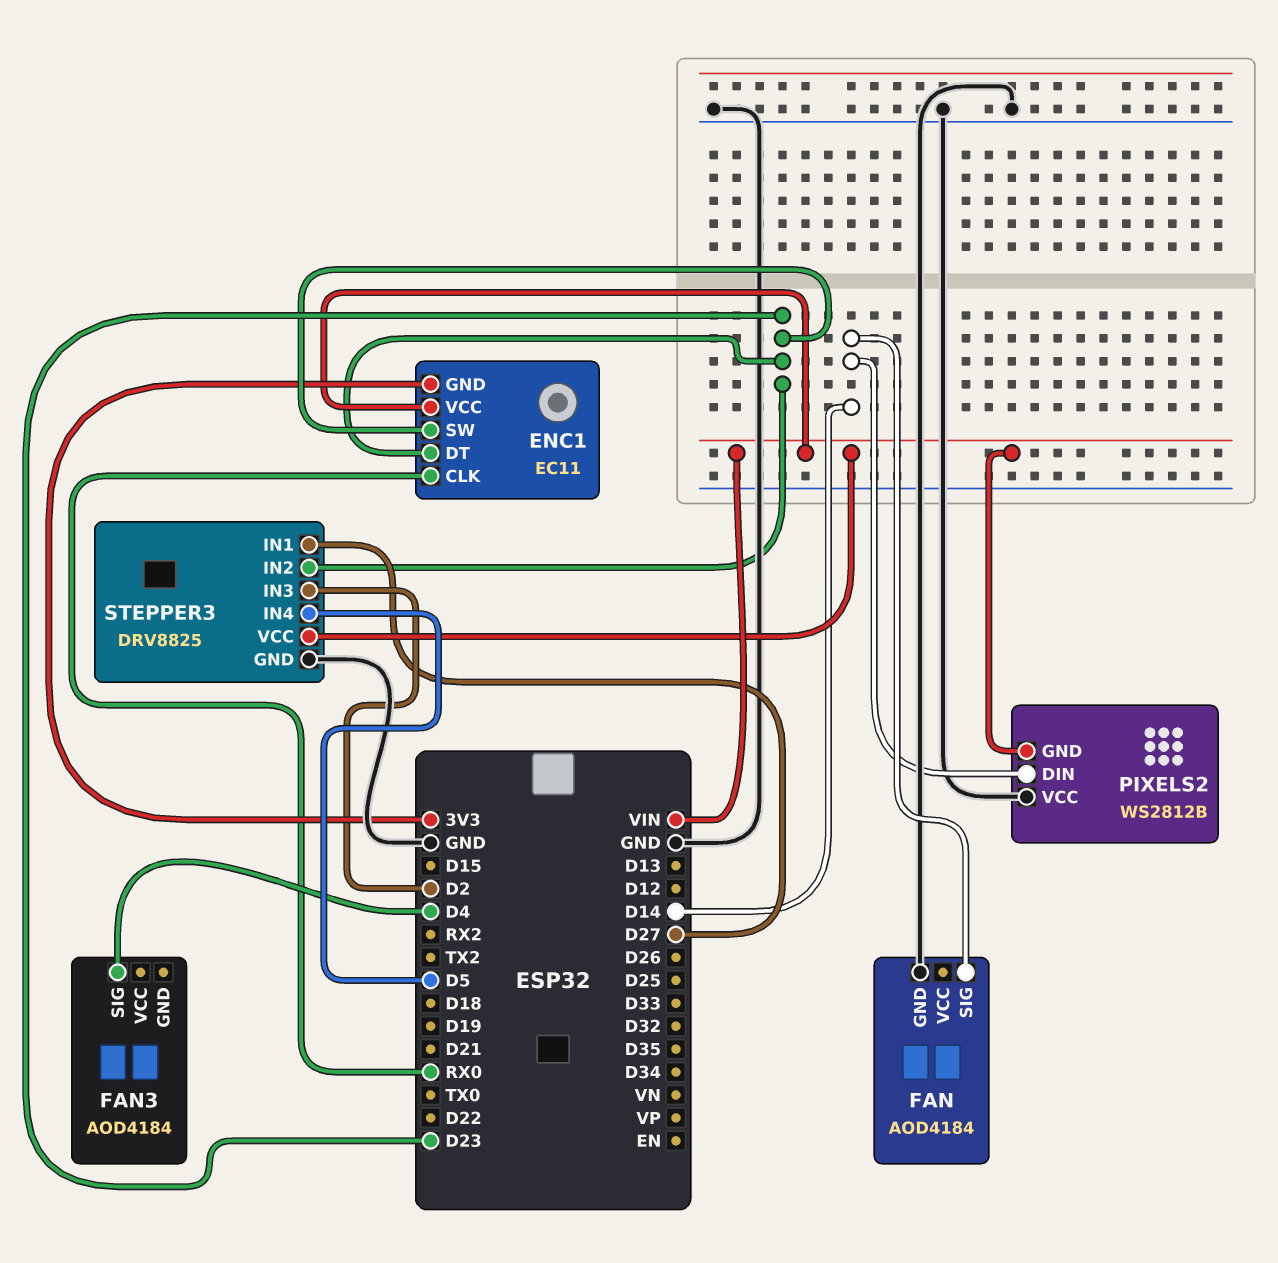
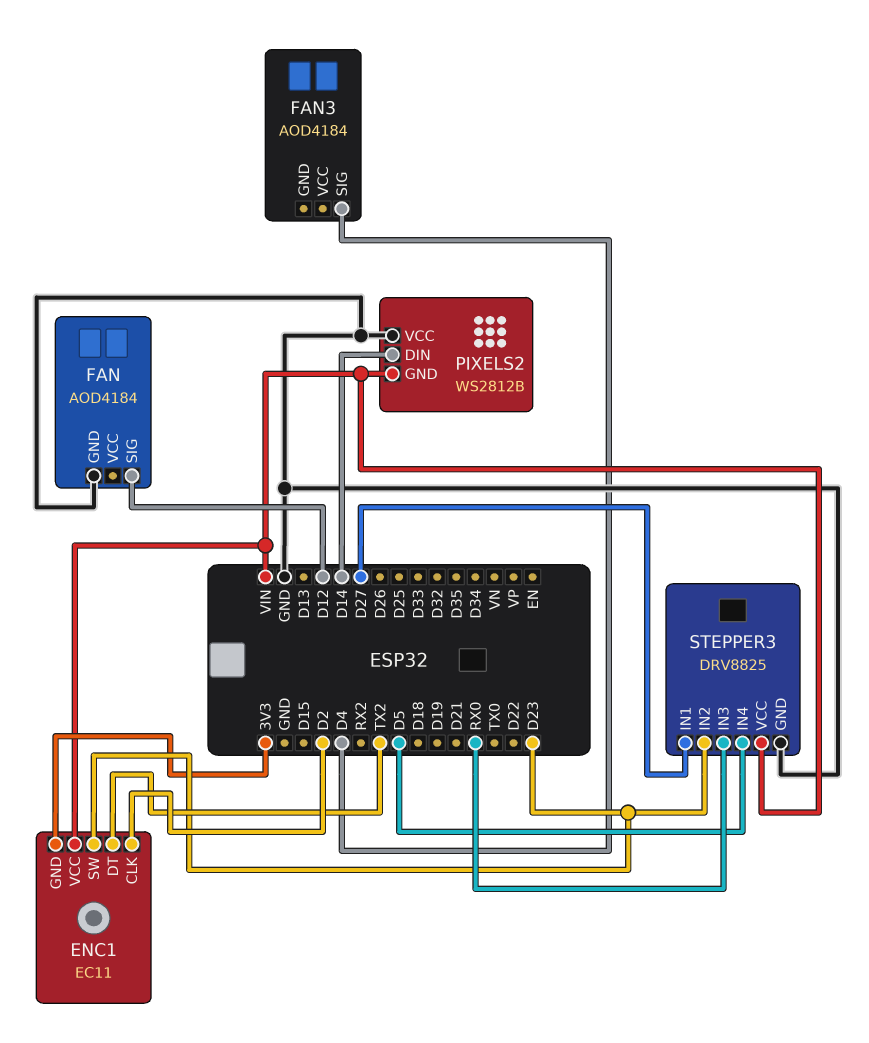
ENC1 pin CLK: RX0 -> D2
ENC1 pin DT: D23 -> TX2
FAN pin SIG: D14 -> D12
STEPPER3 pin IN3: D2 -> RX0

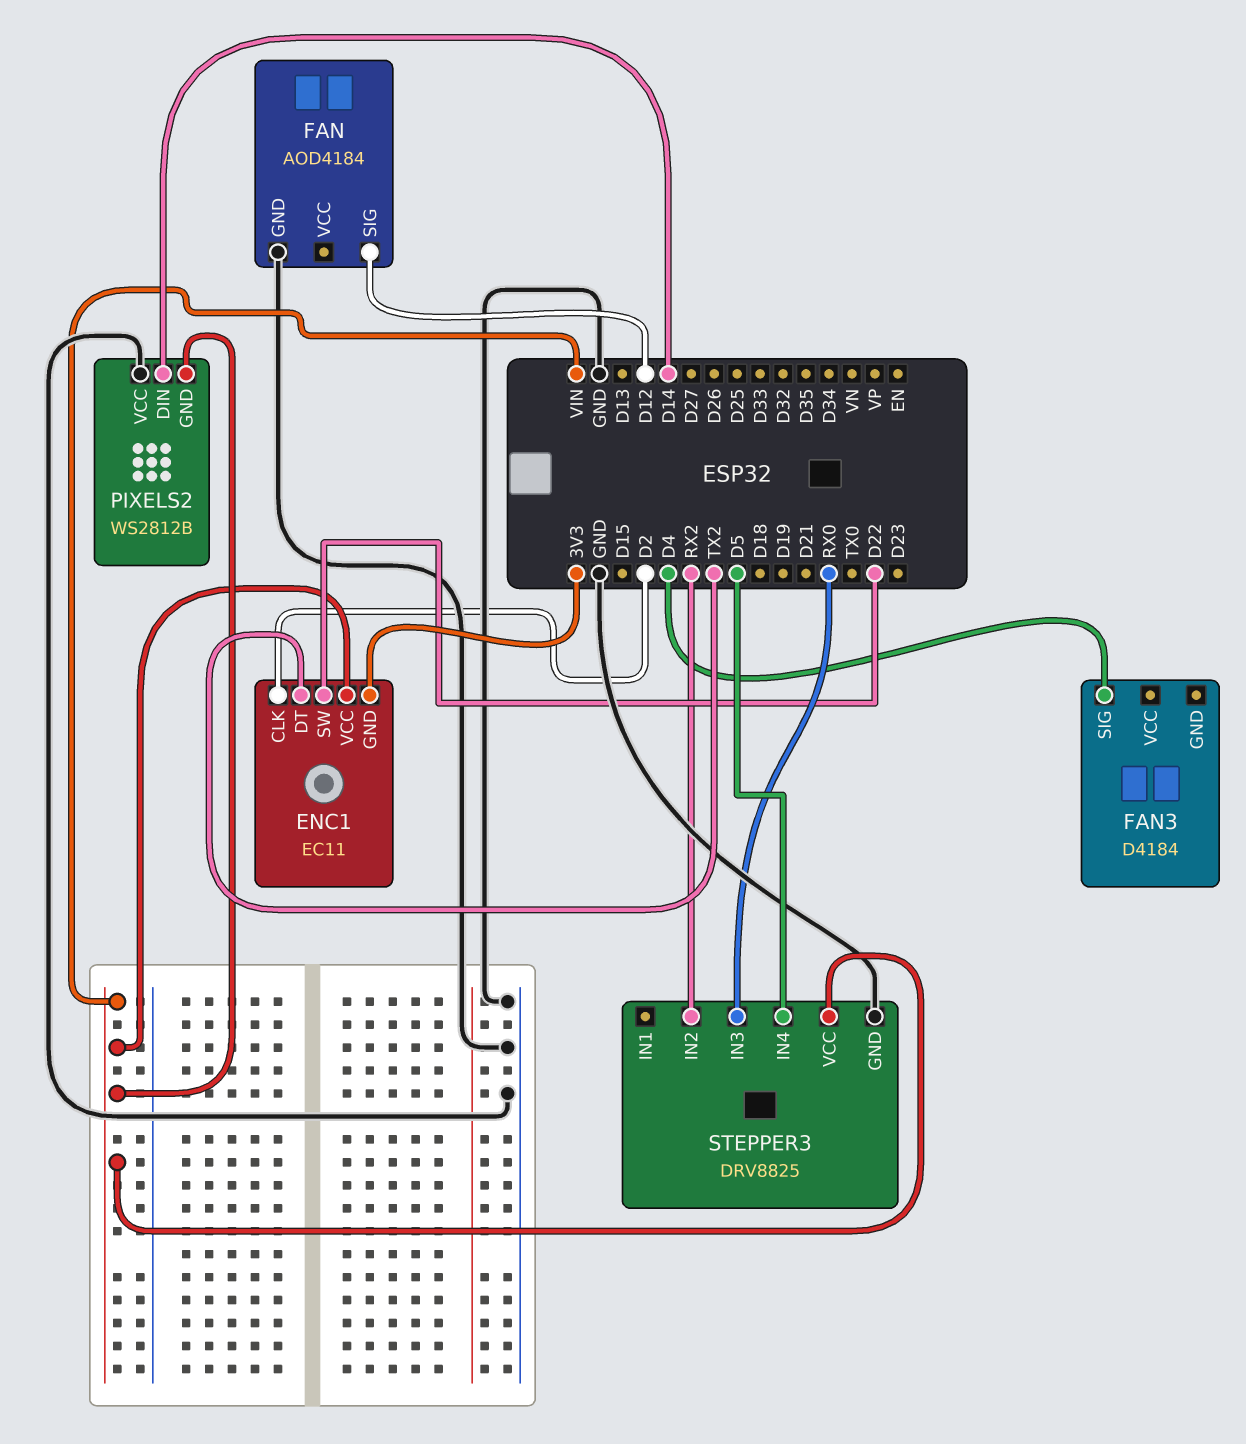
ENC1 pin SW: D23 -> D22
FAN3: AOD4184 -> D4184
STEPPER3 pin IN1: D27 -> none
STEPPER3 pin IN2: D23 -> RX2

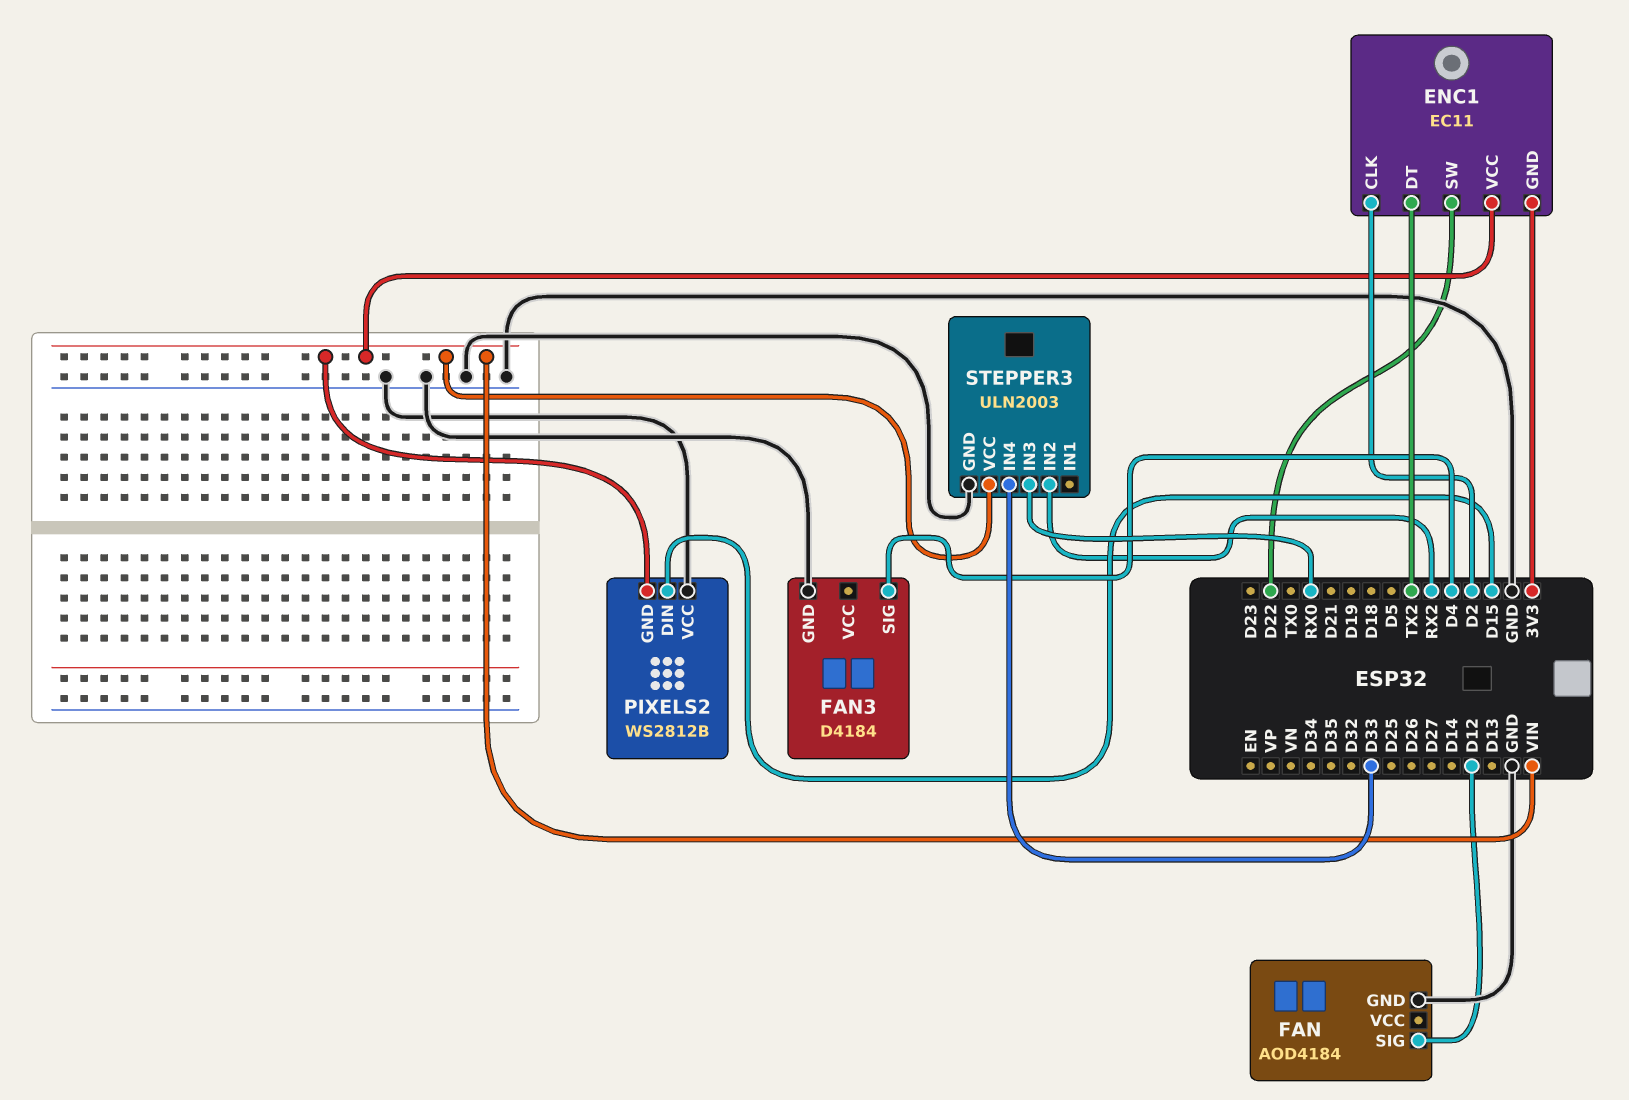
FAN3 pin GND: none -> GND
PIXELS2 pin DIN: D14 -> D15
STEPPER3: DRV8825 -> ULN2003
STEPPER3 pin IN4: D5 -> D33

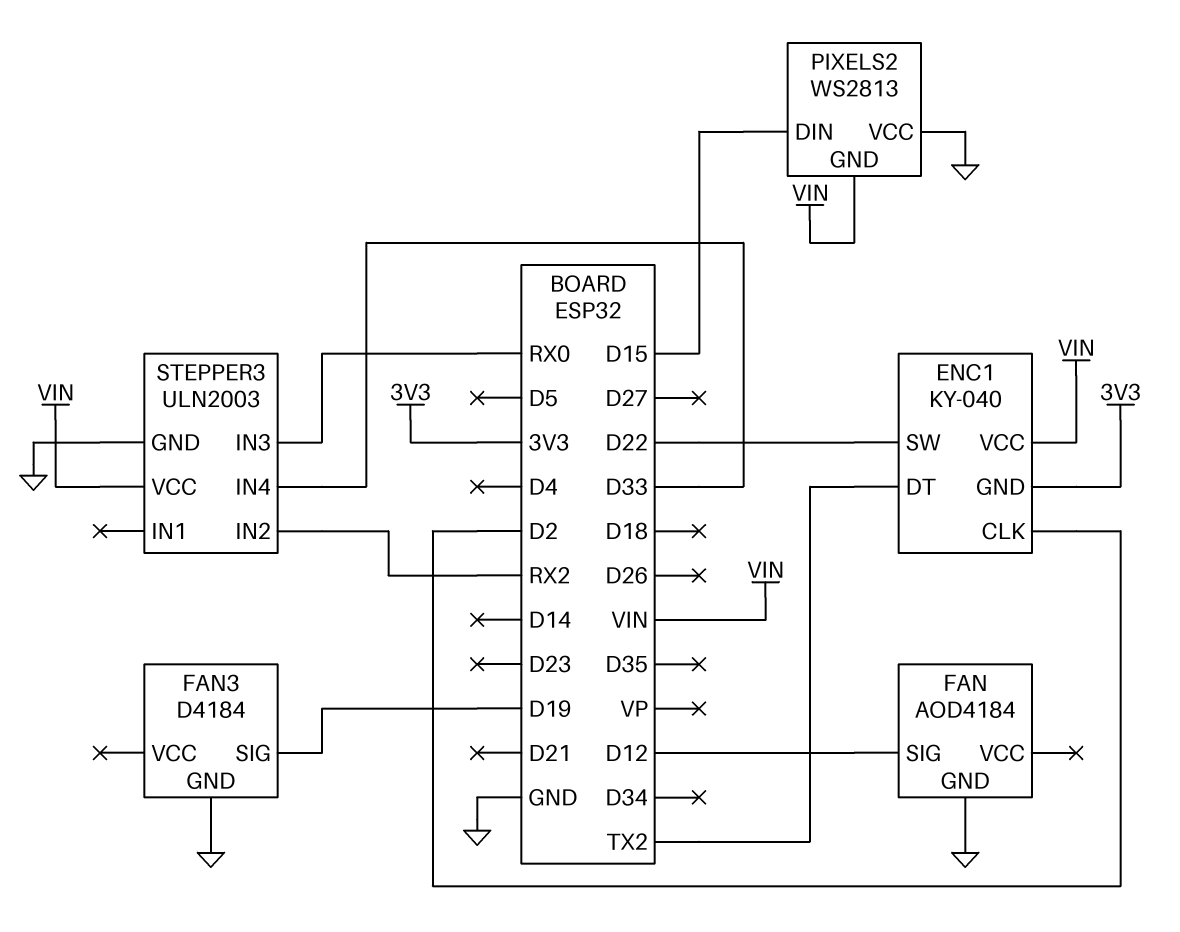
ENC1: EC11 -> KY-040
FAN3 pin SIG: D4 -> D19
PIXELS2: WS2812B -> WS2813

